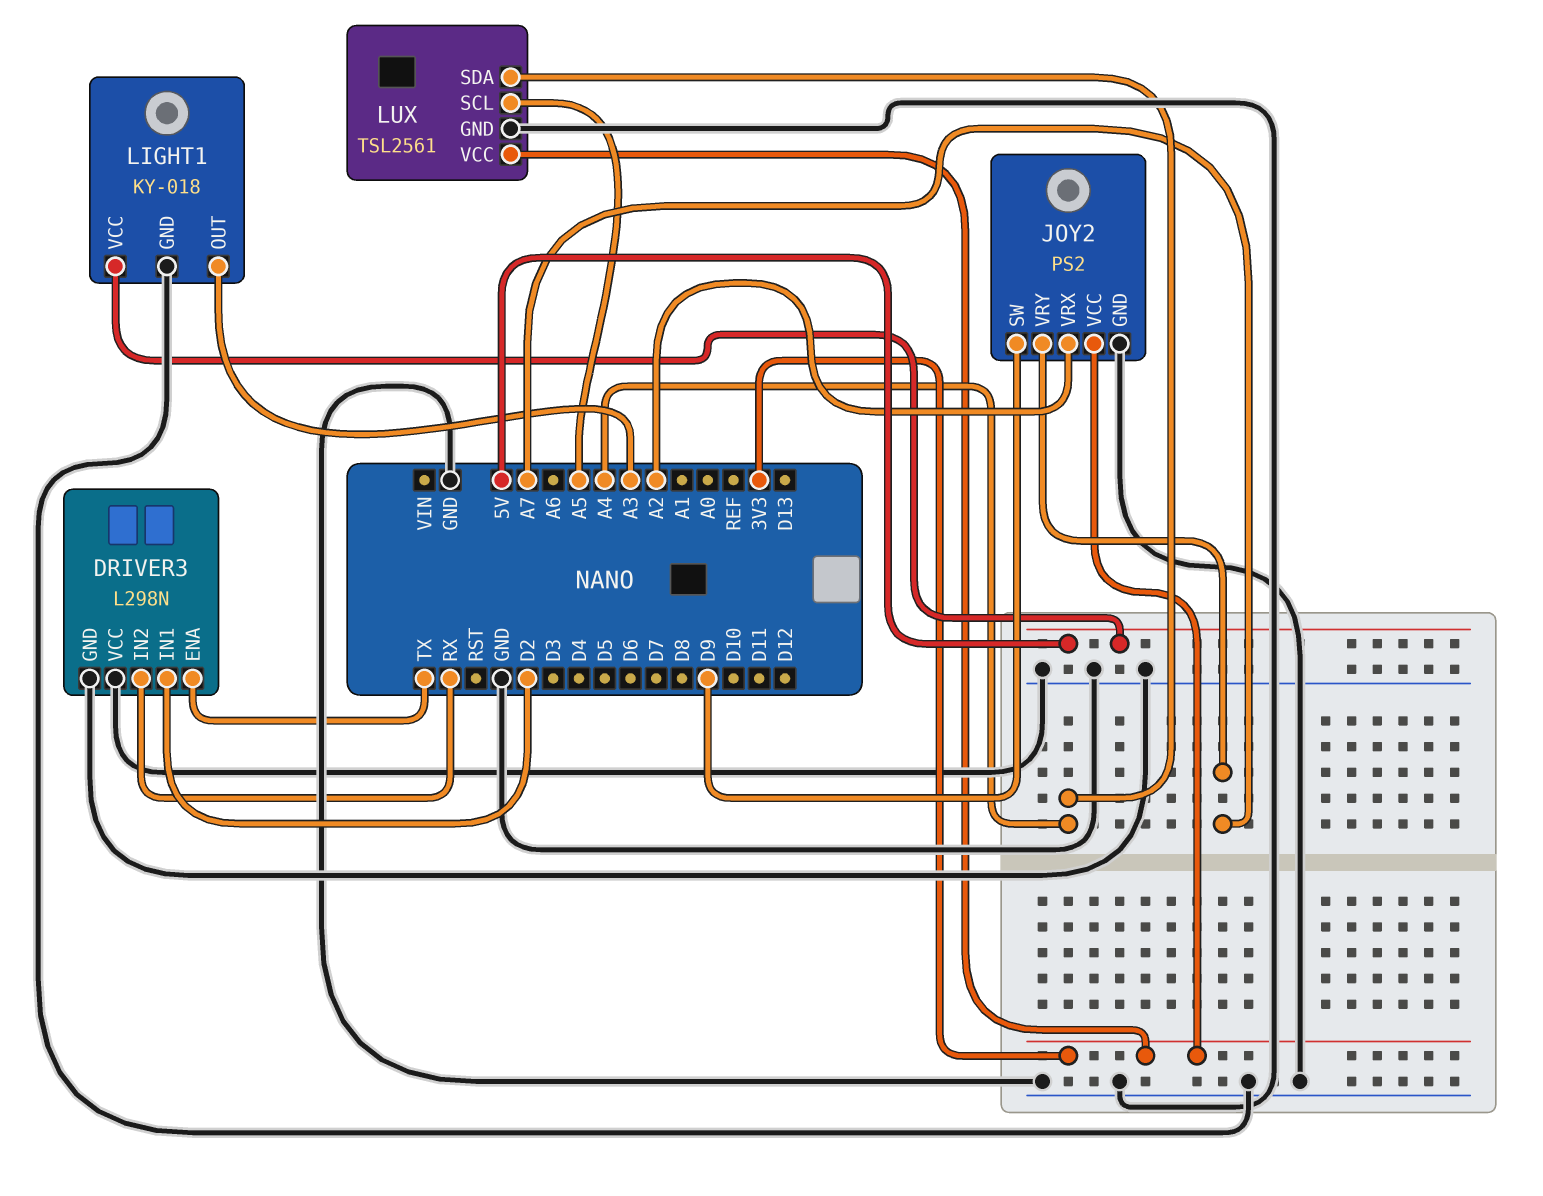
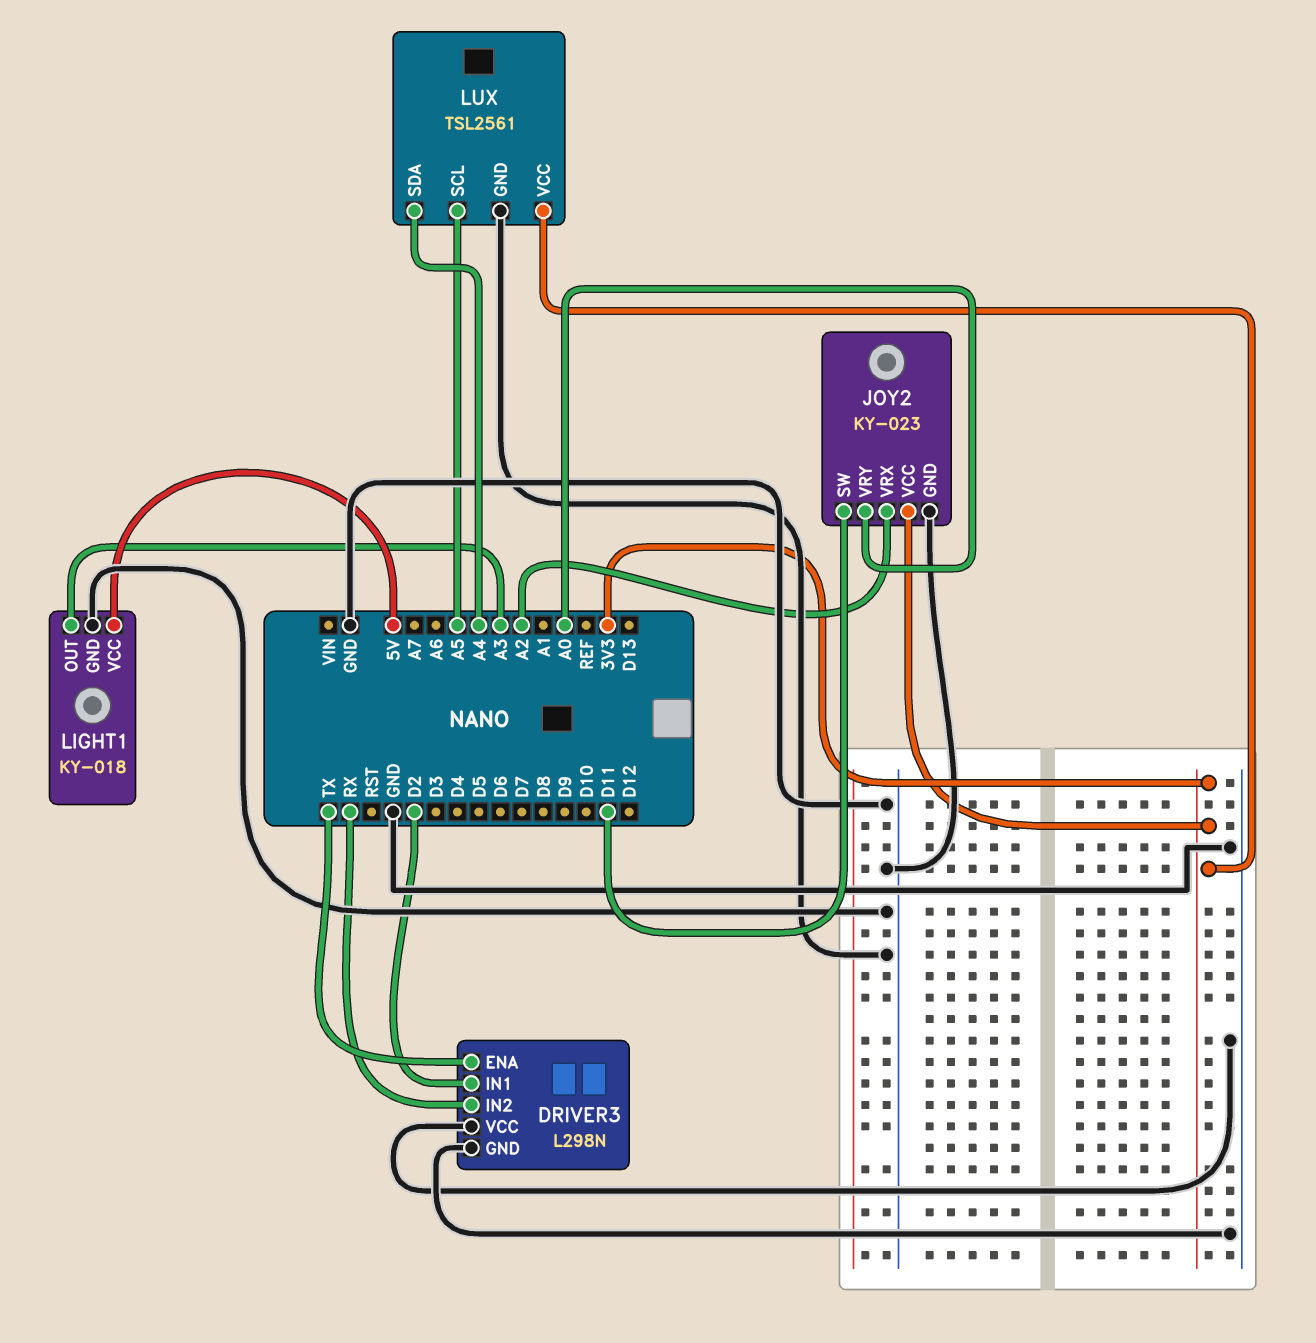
JOY2: PS2 -> KY-023
JOY2 pin SW: D9 -> D11
JOY2 pin VRY: A7 -> A0

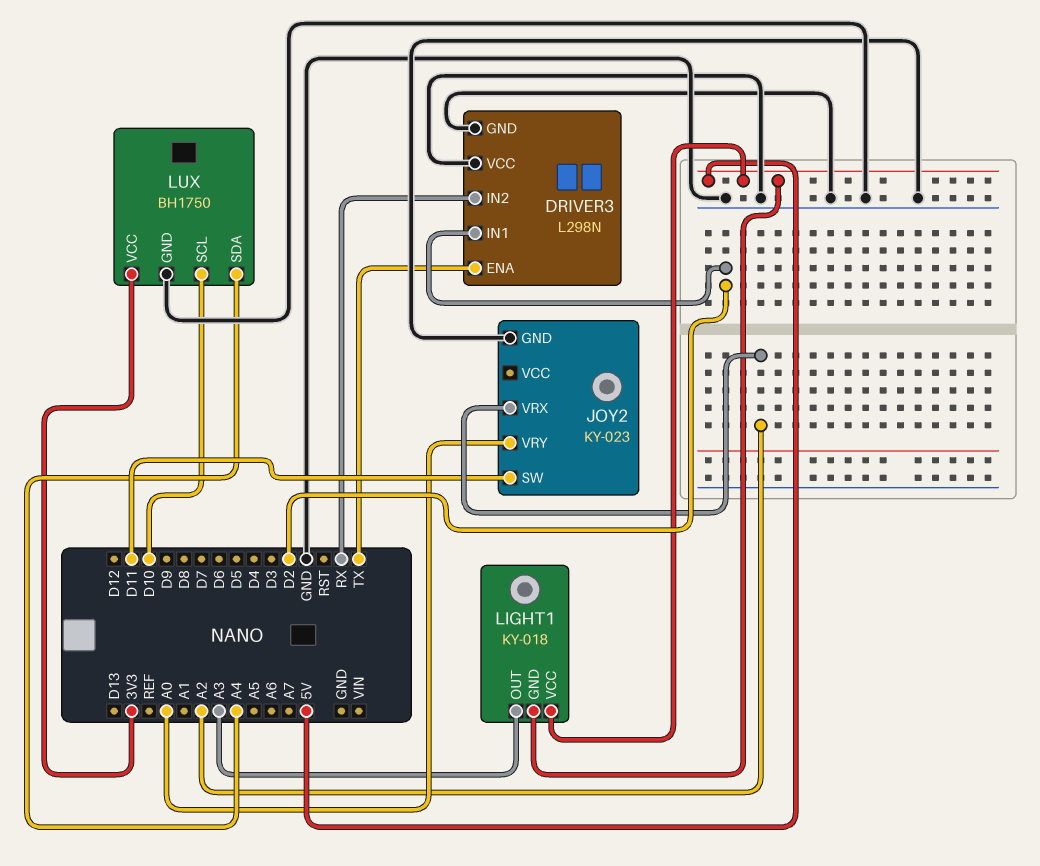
JOY2 pin VCC: 3V3 -> none
LIGHT1 pin GND: GND -> 5V
LUX: TSL2561 -> BH1750
LUX pin SCL: A5 -> D10

